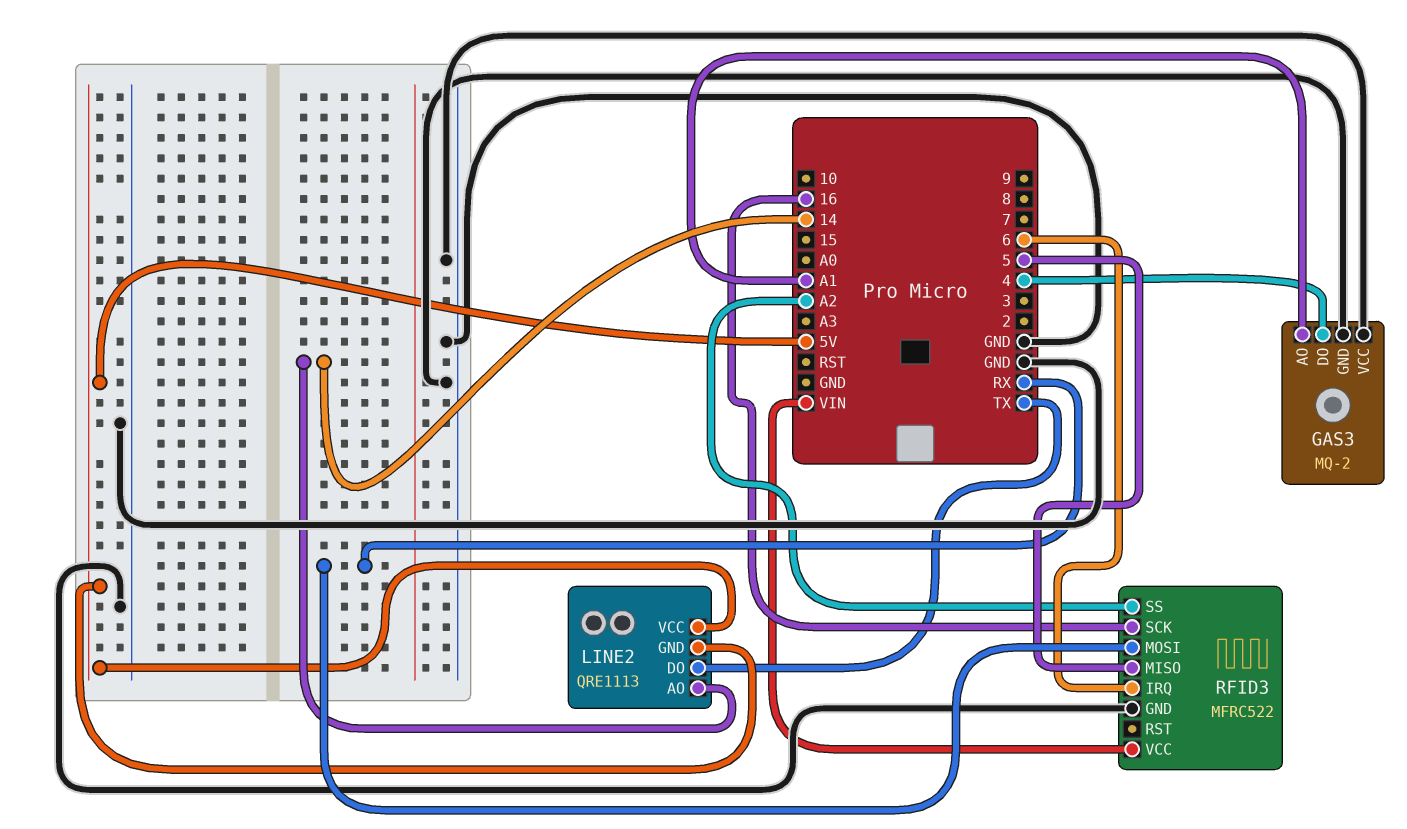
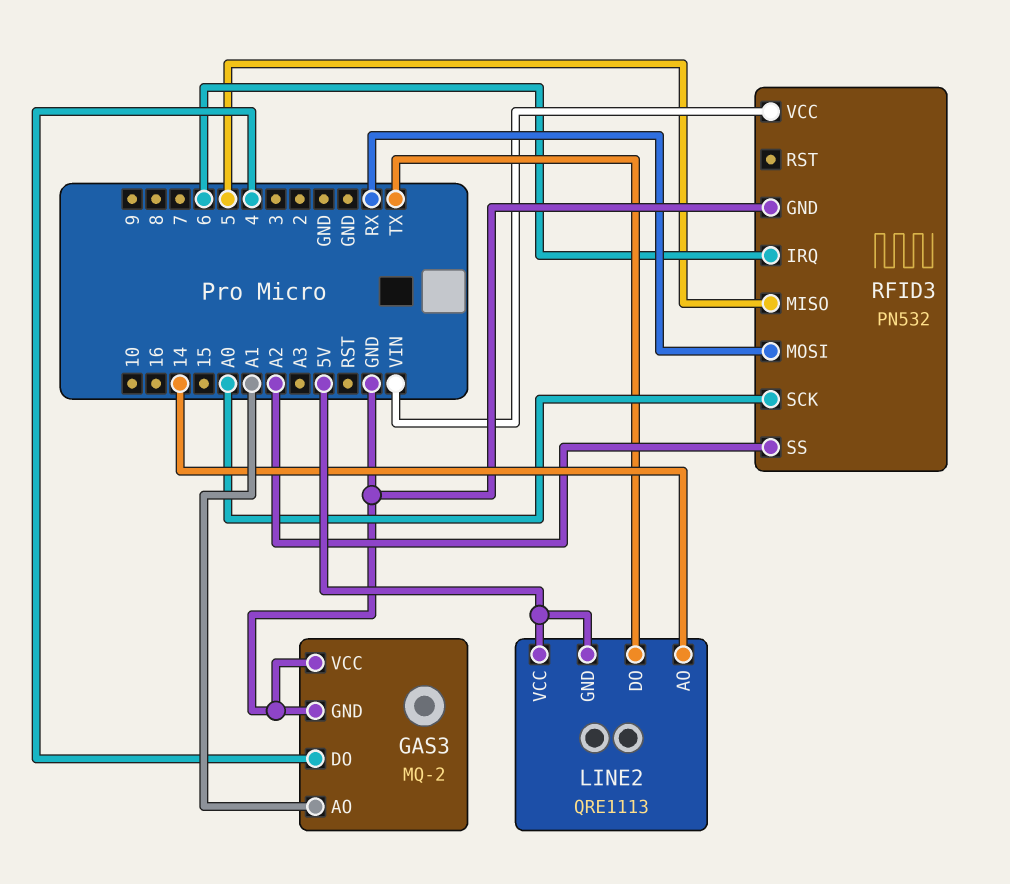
RFID3: MFRC522 -> PN532
RFID3 pin SCK: 16 -> A0

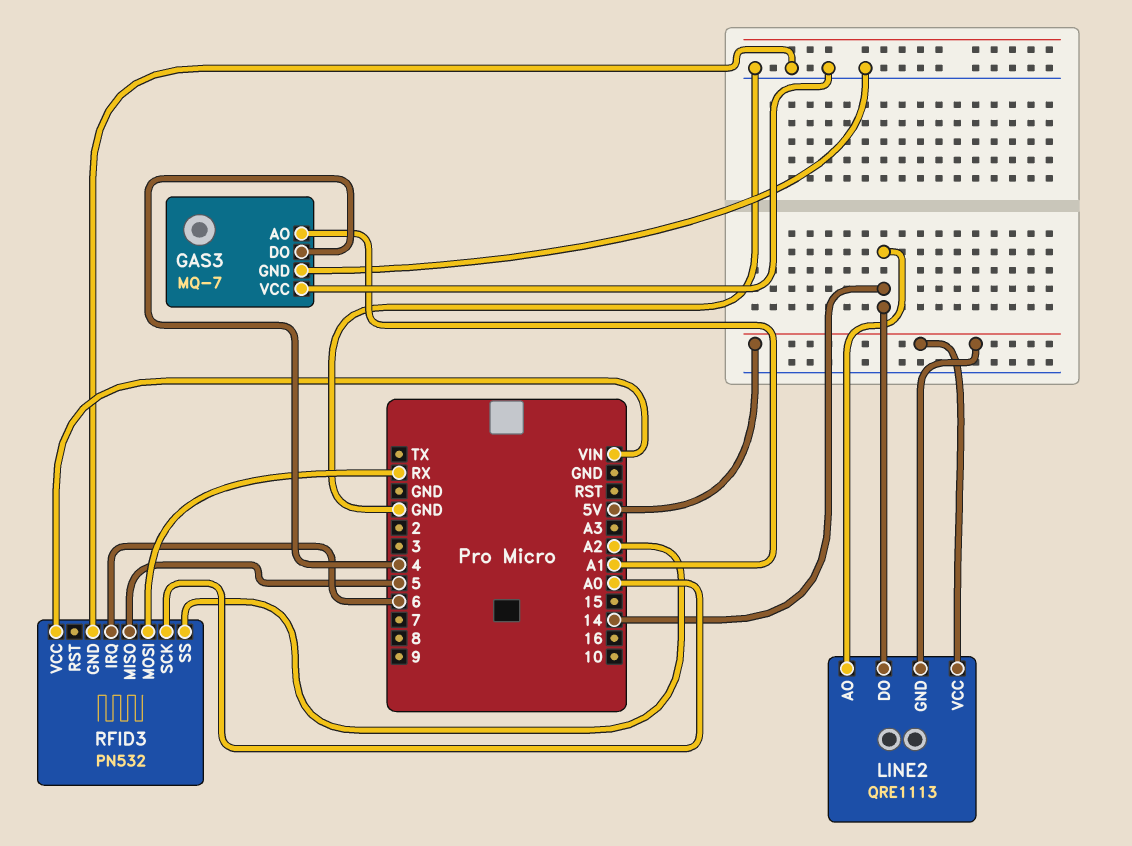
GAS3: MQ-2 -> MQ-7
LINE2 pin DO: TX -> 14

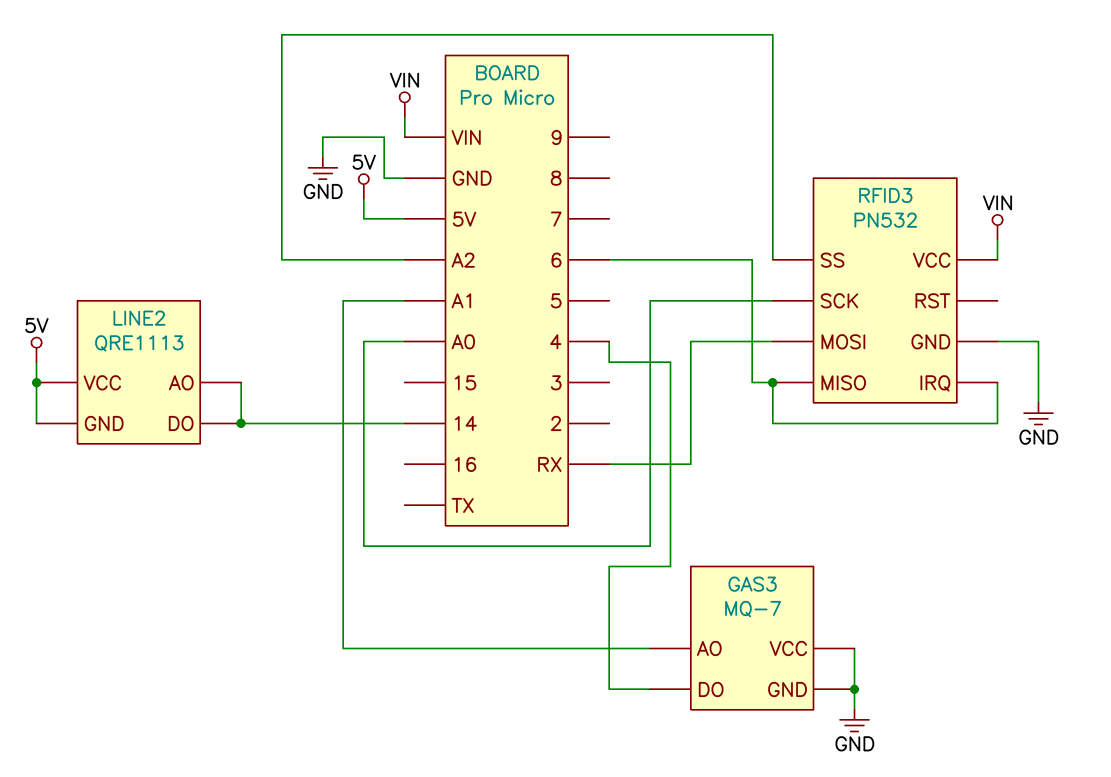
RFID3 pin MISO: 5 -> 6

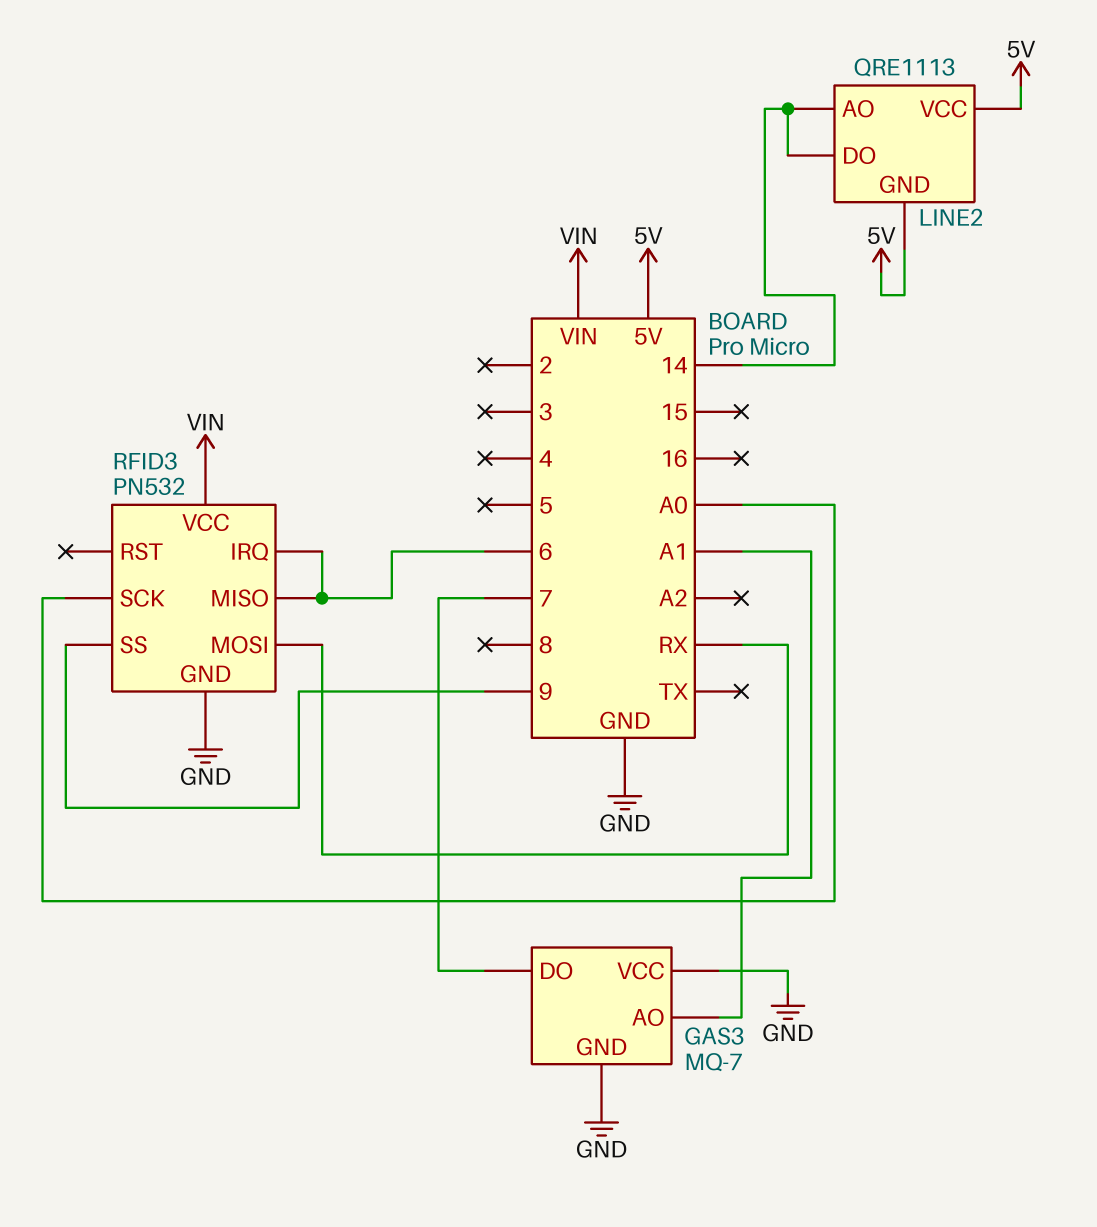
GAS3 pin DO: 4 -> 7
RFID3 pin SS: A2 -> 9

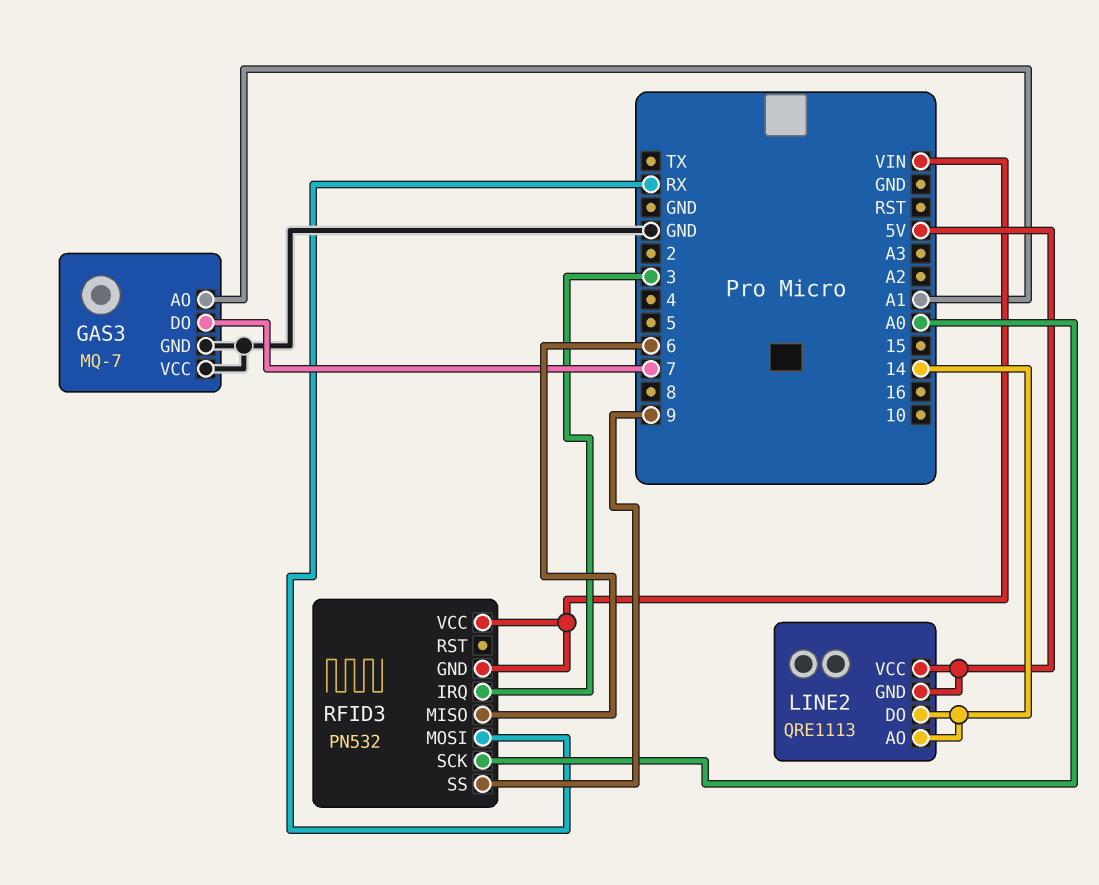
RFID3 pin GND: GND -> VIN
RFID3 pin IRQ: 6 -> 3

